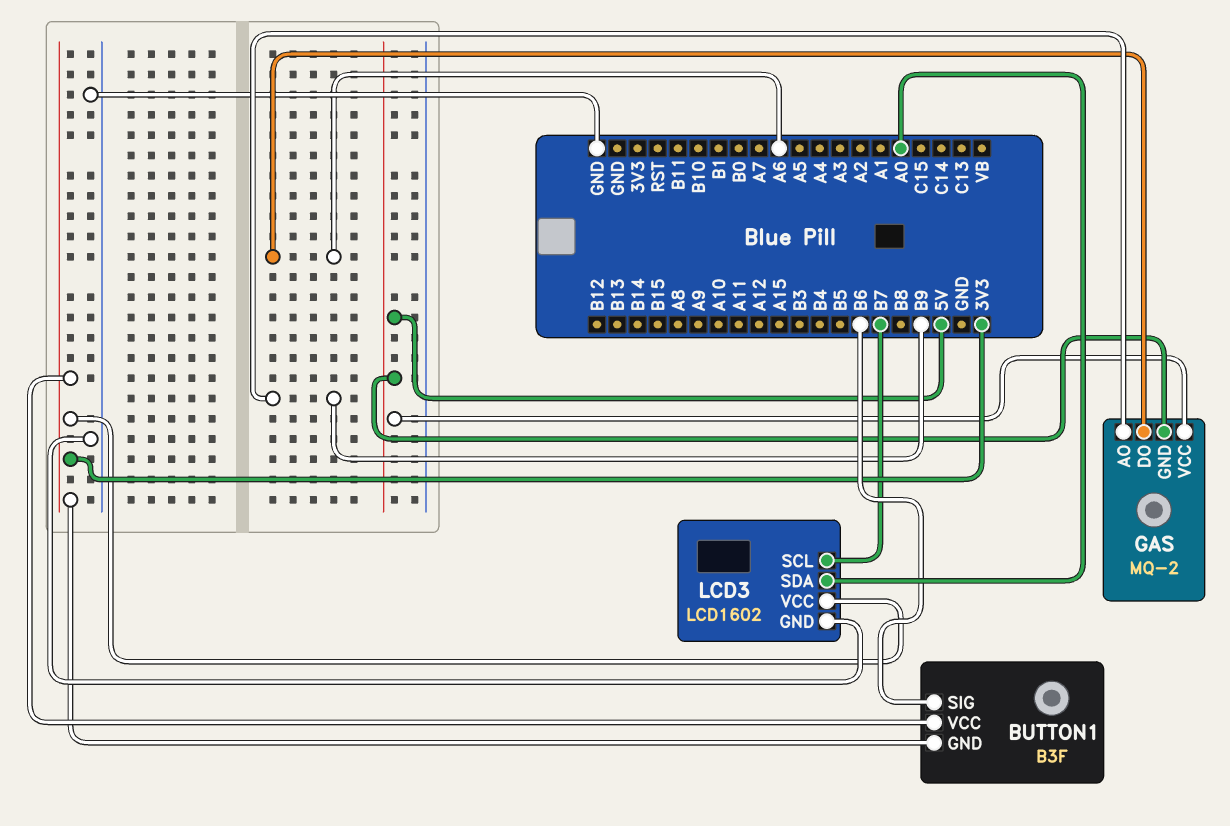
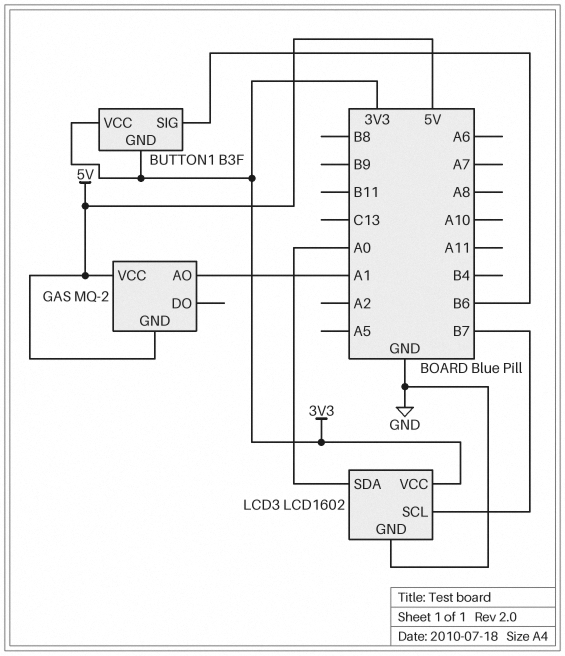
GAS pin AO: B9 -> A1
GAS pin DO: A6 -> none

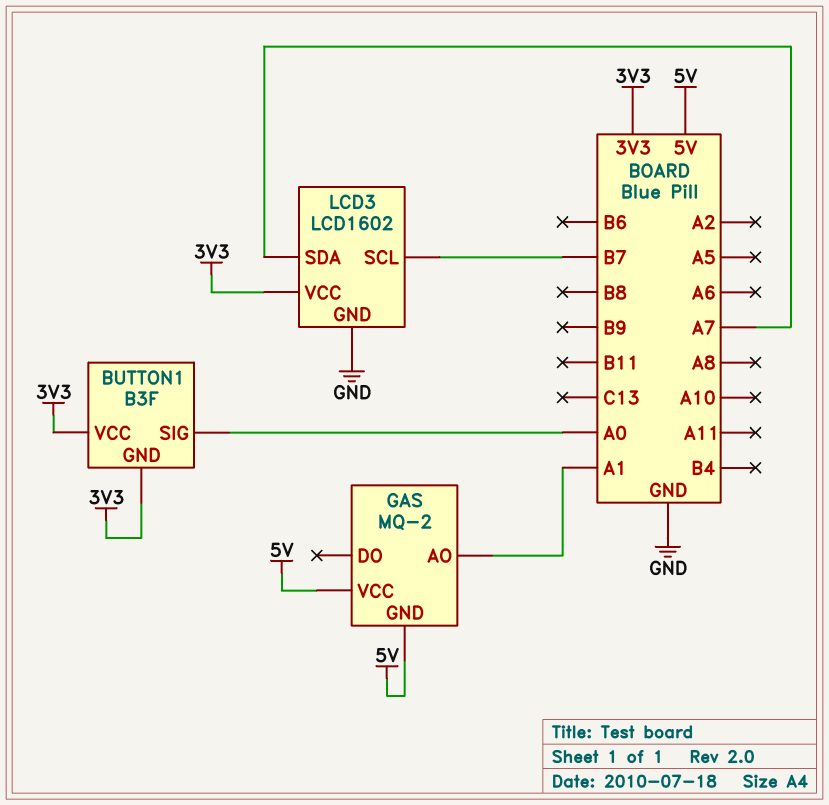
BUTTON1 pin SIG: B6 -> A0
LCD3 pin SDA: A0 -> A7

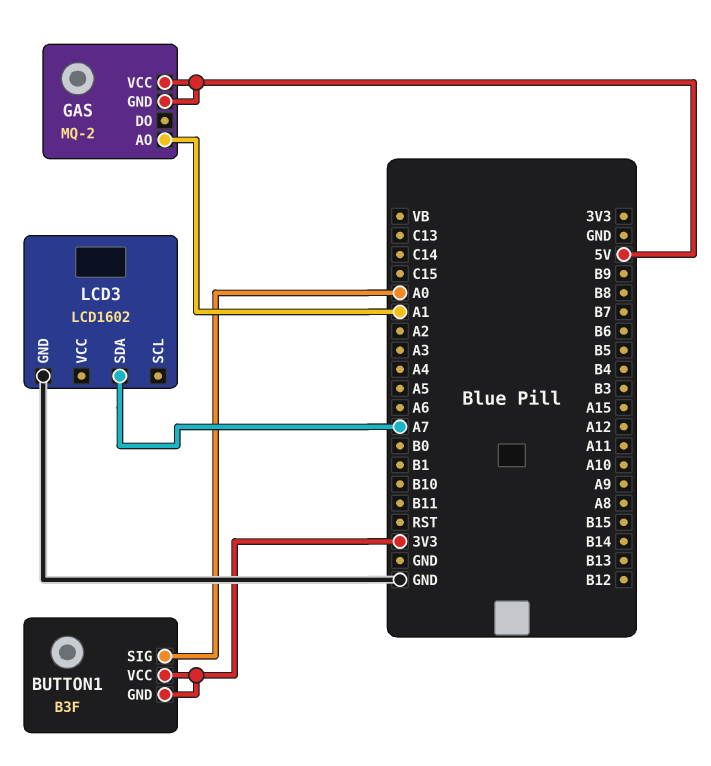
LCD3 pin SCL: B7 -> none
LCD3 pin VCC: 3V3 -> none

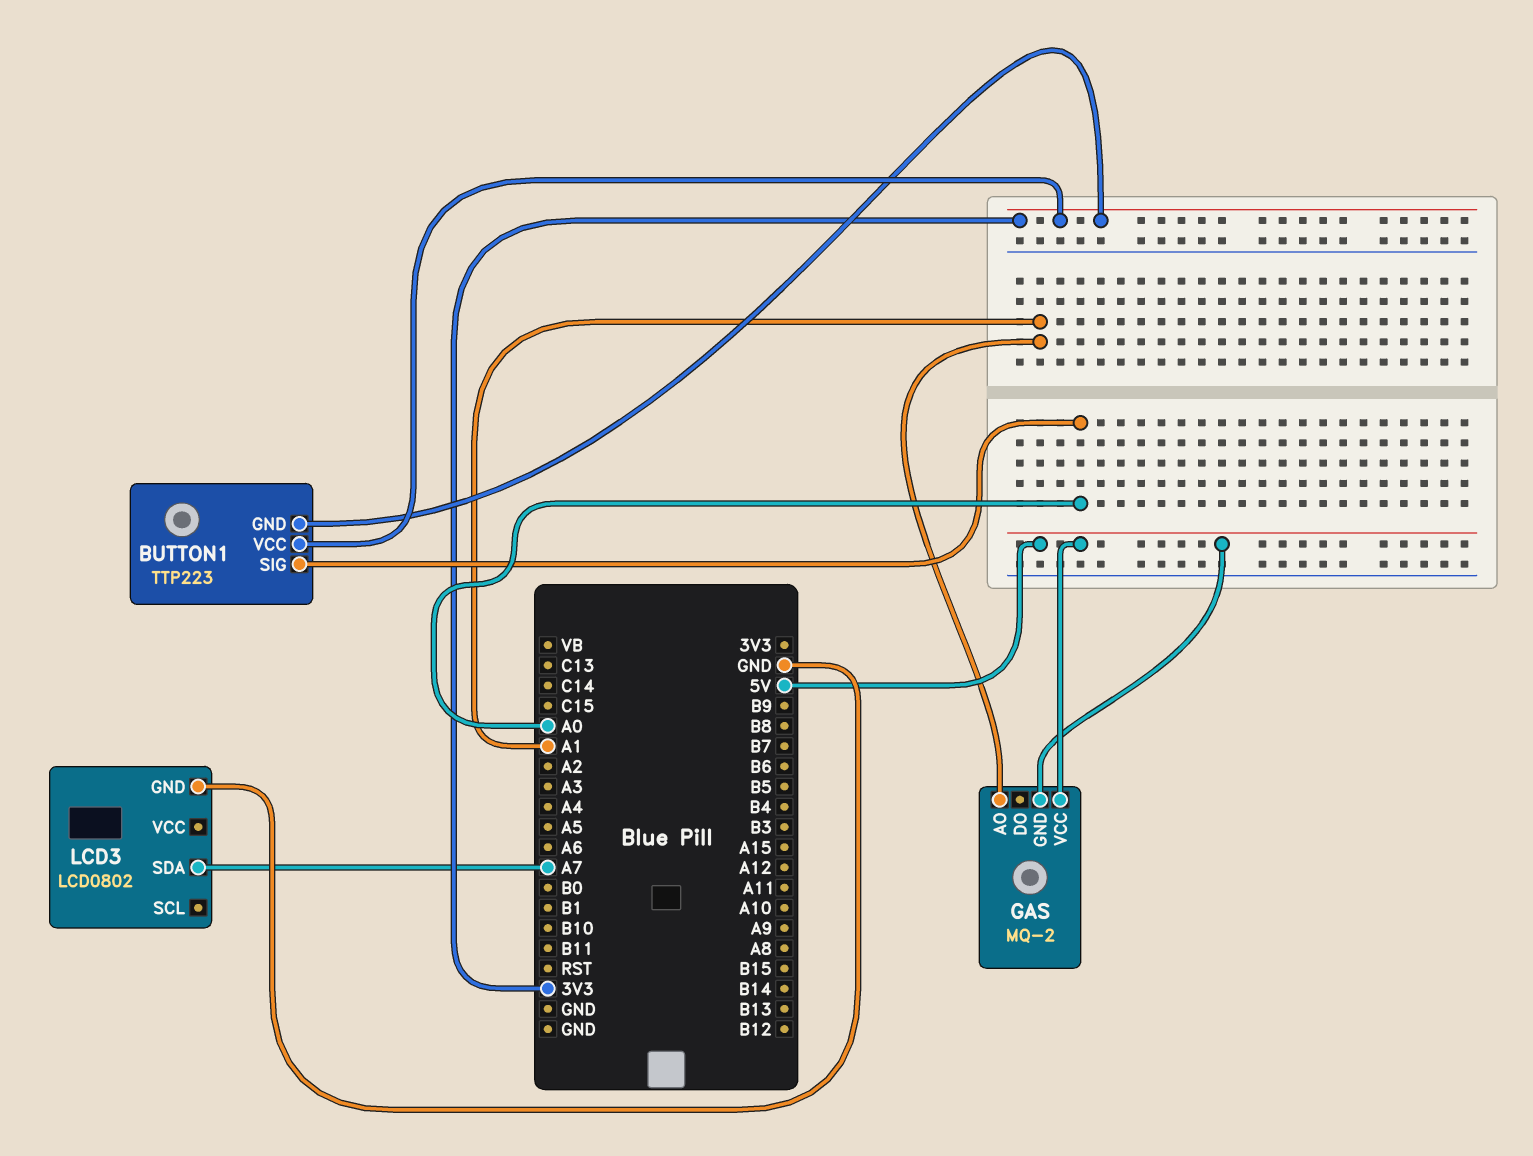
BUTTON1: B3F -> TTP223
LCD3: LCD1602 -> LCD0802

